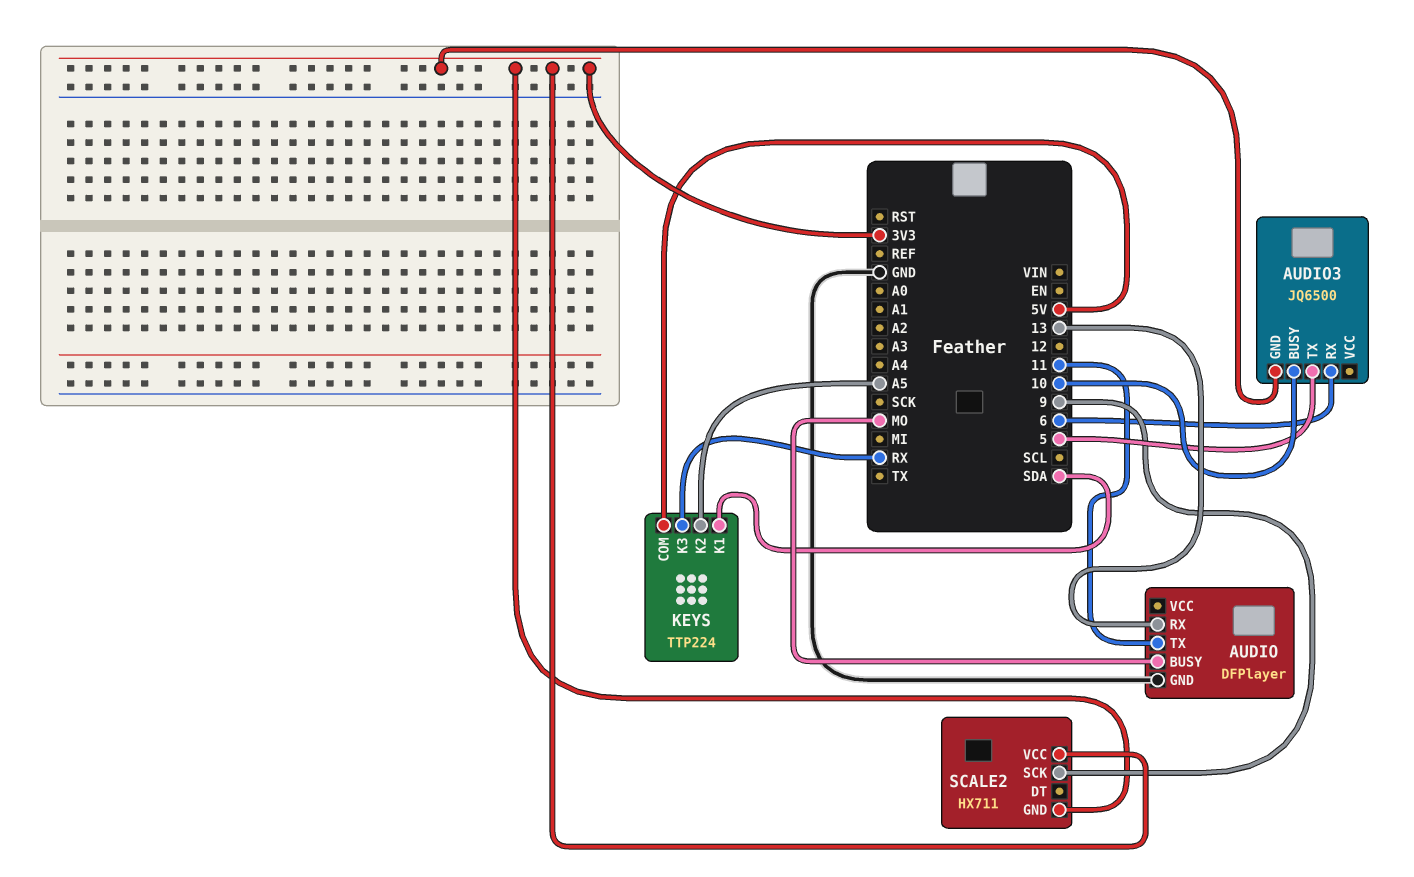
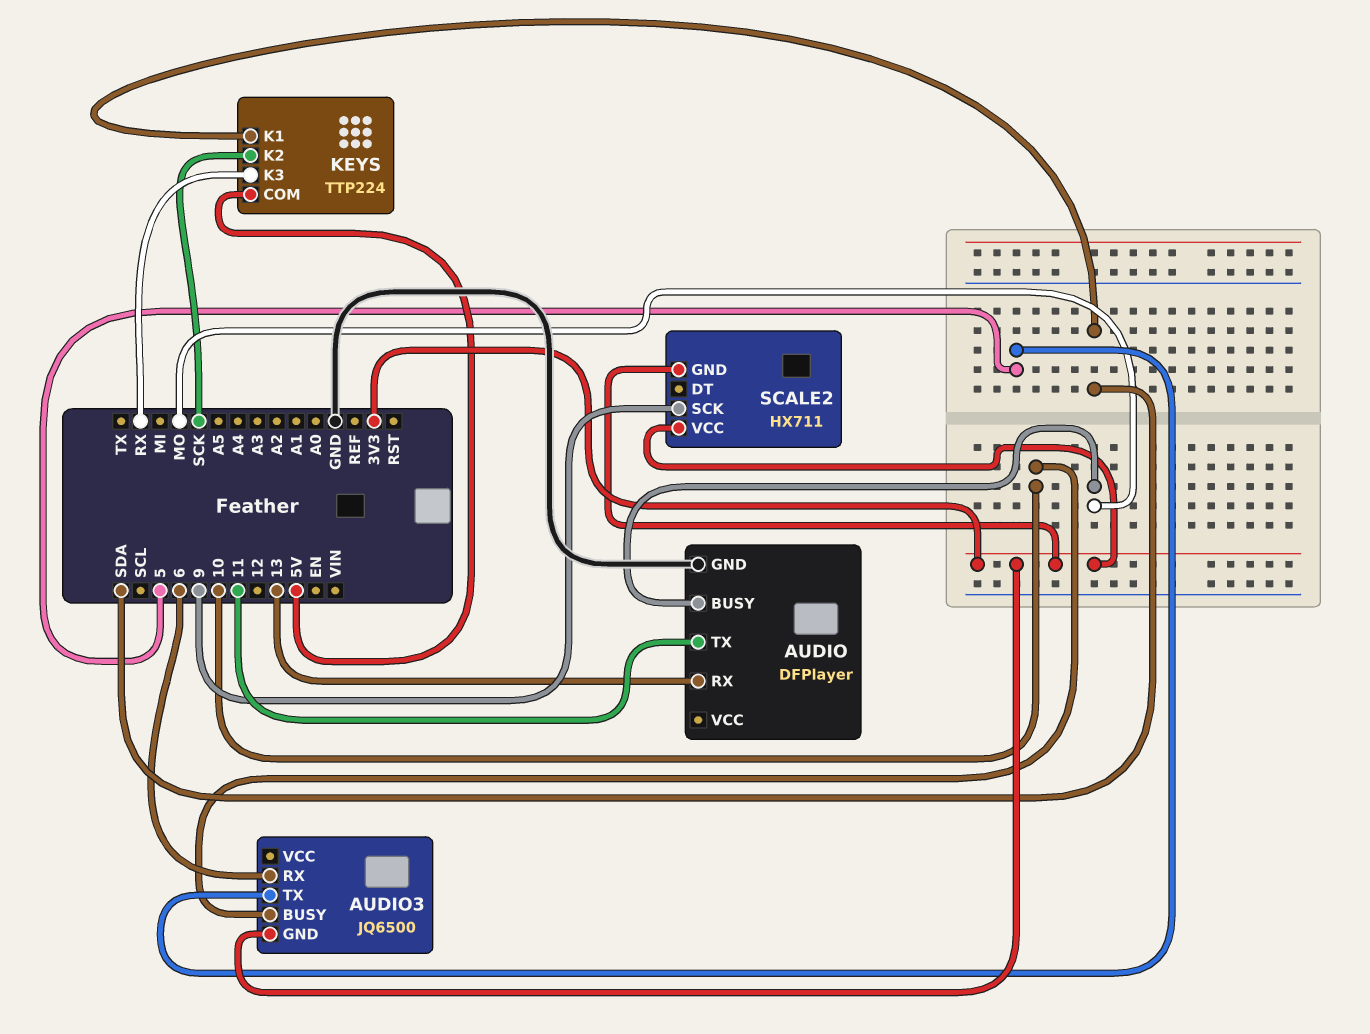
KEYS pin K2: A5 -> SCK

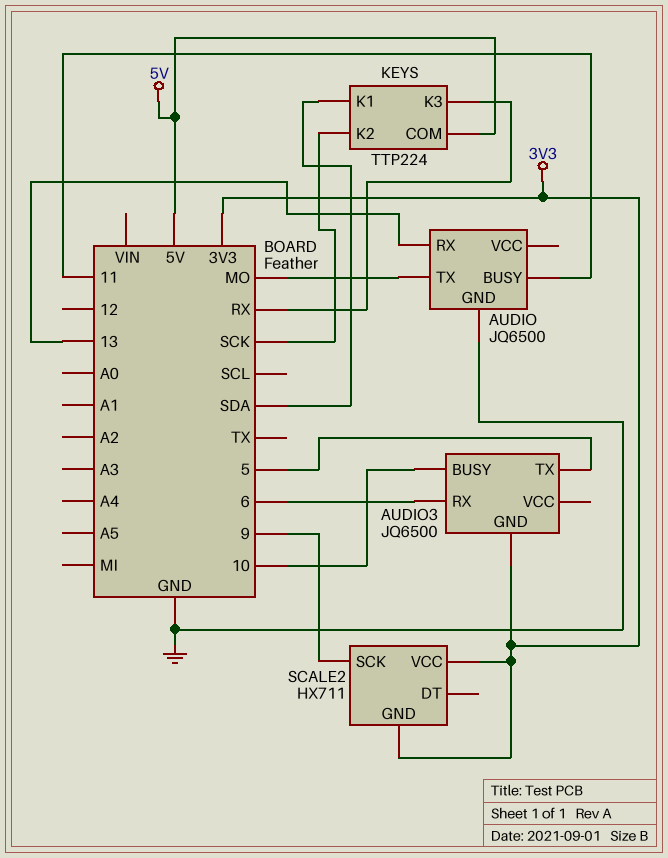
AUDIO: DFPlayer -> JQ6500
AUDIO pin BUSY: MO -> 11
AUDIO pin TX: 11 -> MO

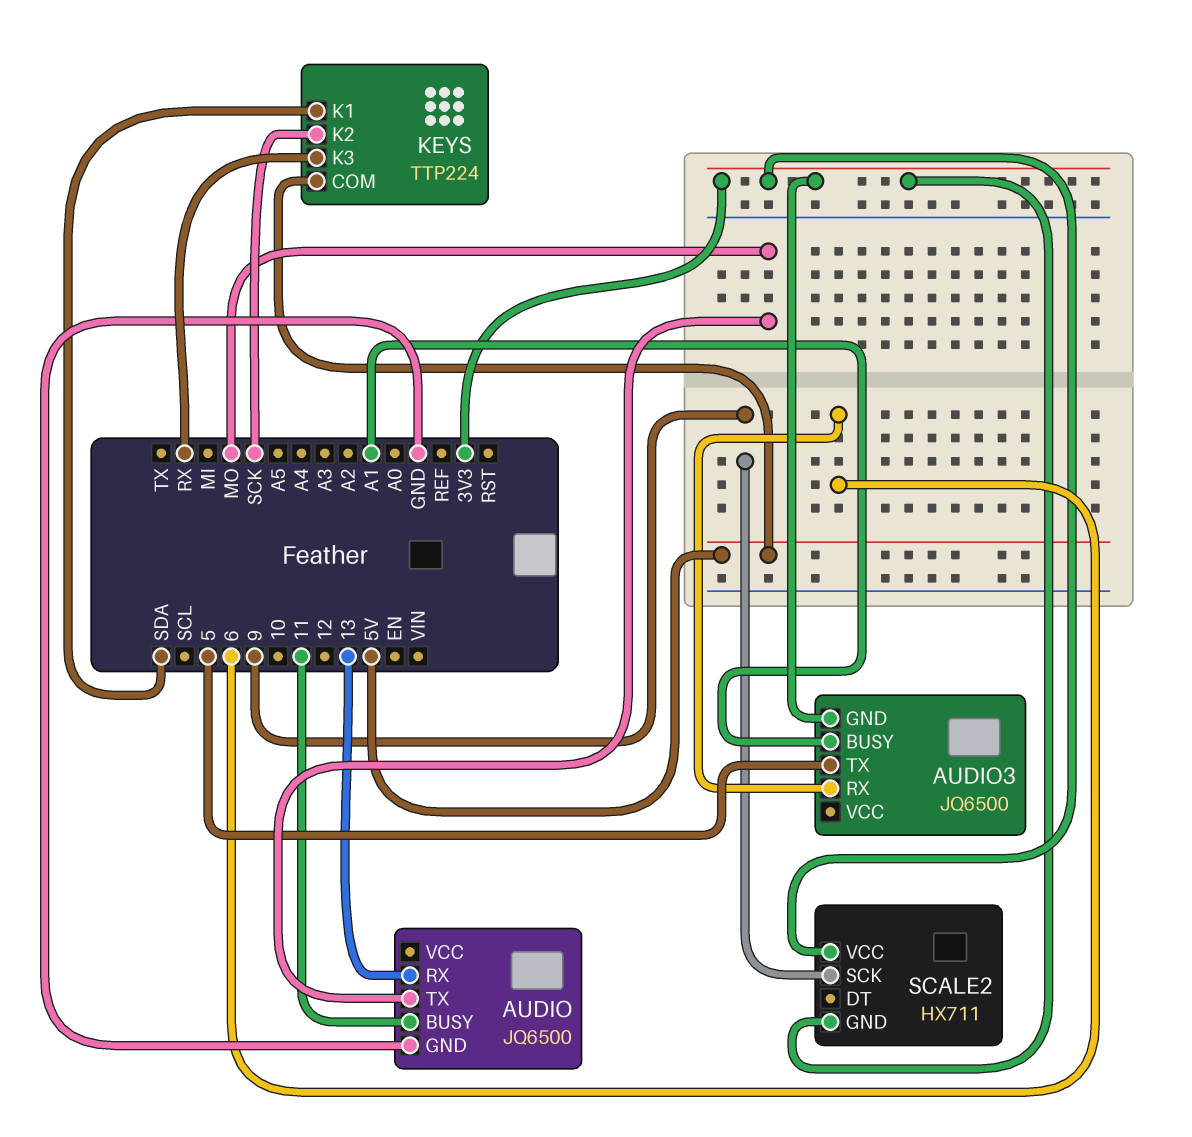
AUDIO3 pin BUSY: 10 -> A1

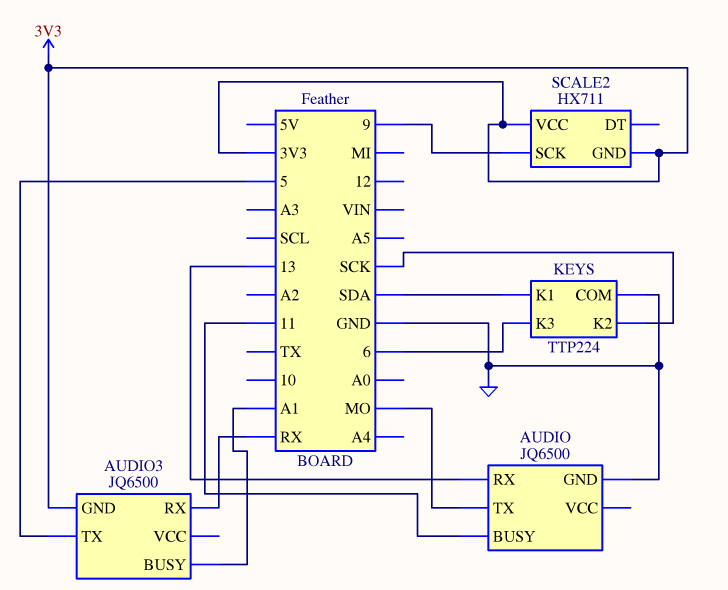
AUDIO3 pin RX: 6 -> RX
KEYS pin COM: 5V -> GND
KEYS pin K3: RX -> 6

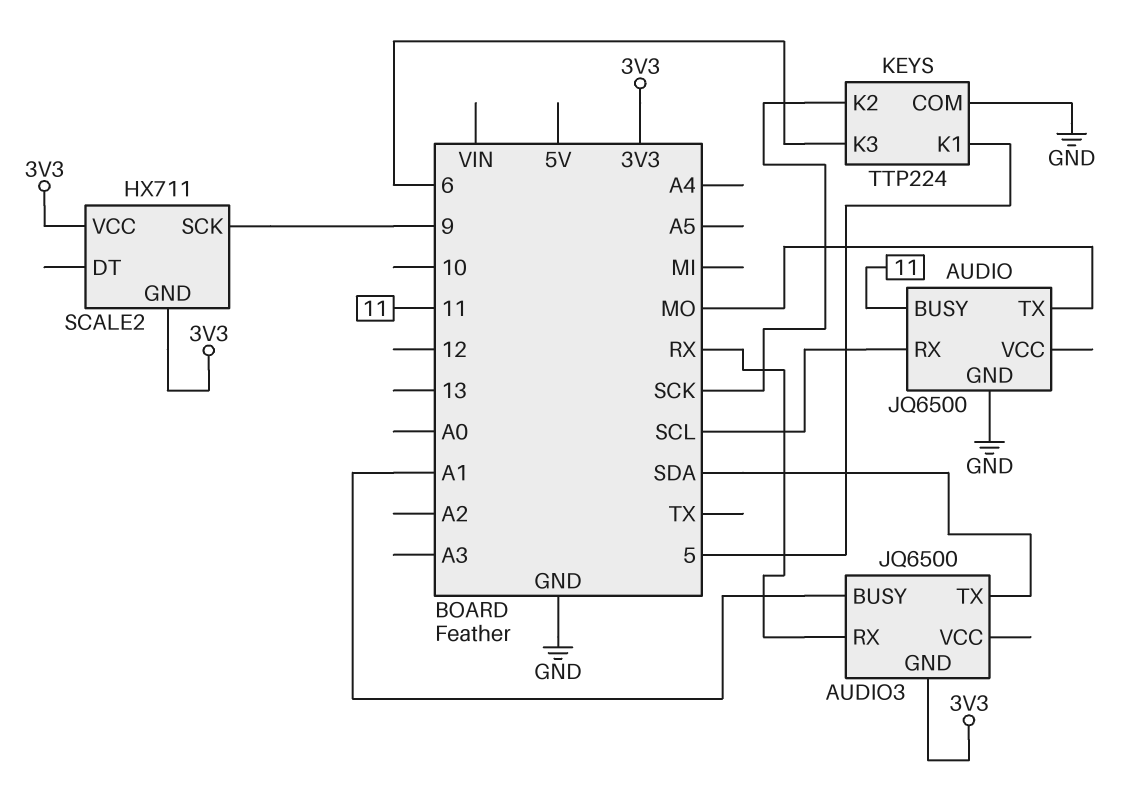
AUDIO pin RX: 13 -> SCL
AUDIO3 pin TX: 5 -> SDA
KEYS pin K1: SDA -> 5

